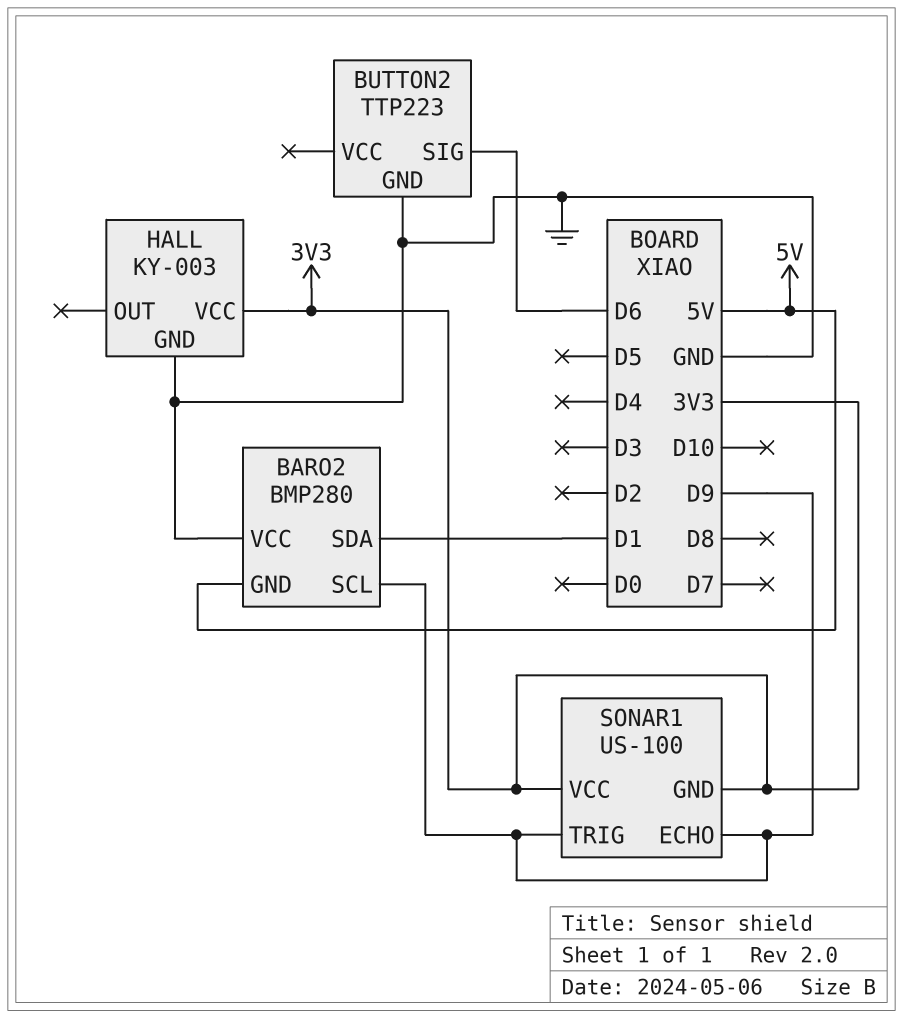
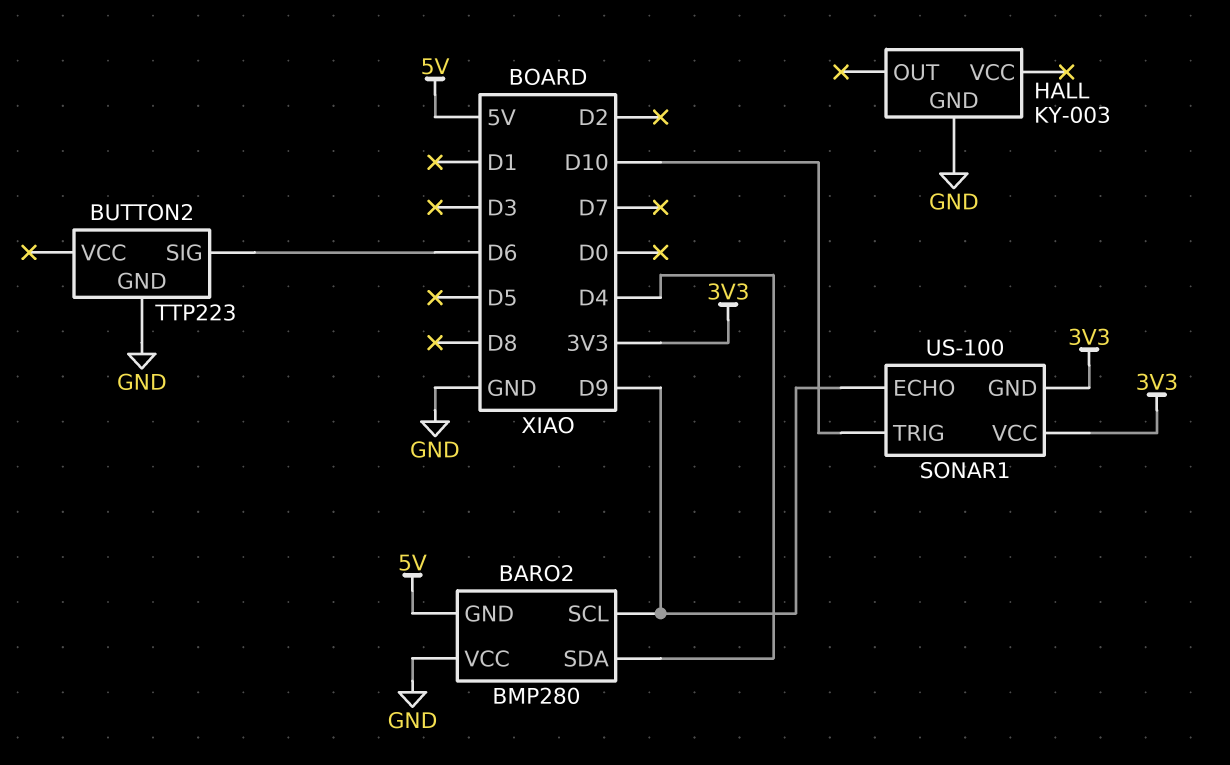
BARO2 pin SDA: D1 -> D4
HALL pin VCC: 3V3 -> none
SONAR1 pin TRIG: D9 -> D10

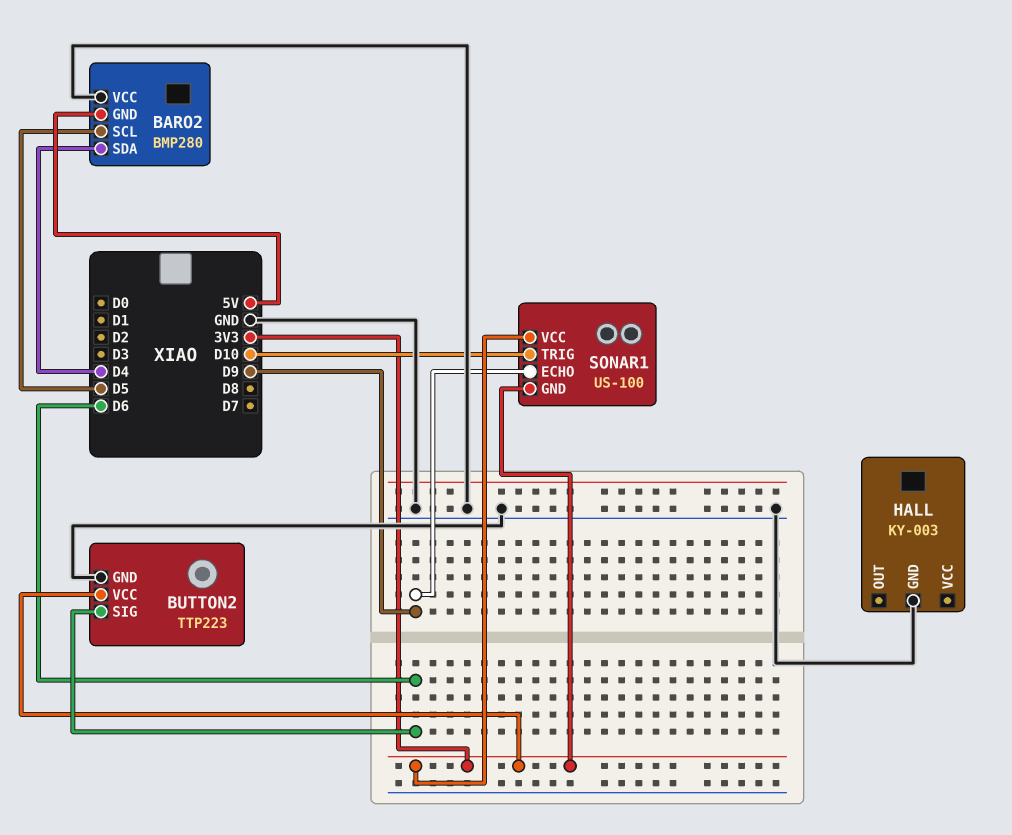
BARO2 pin SCL: D9 -> D5
BUTTON2 pin VCC: none -> 3V3

